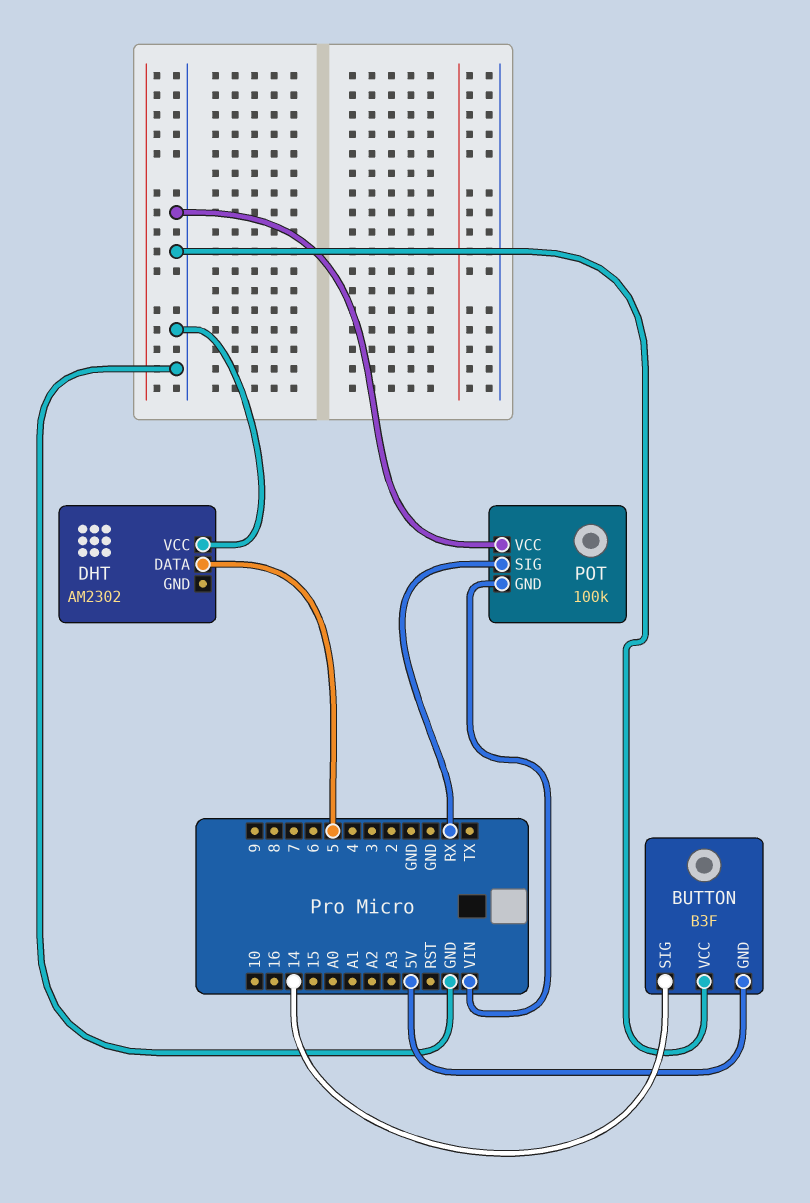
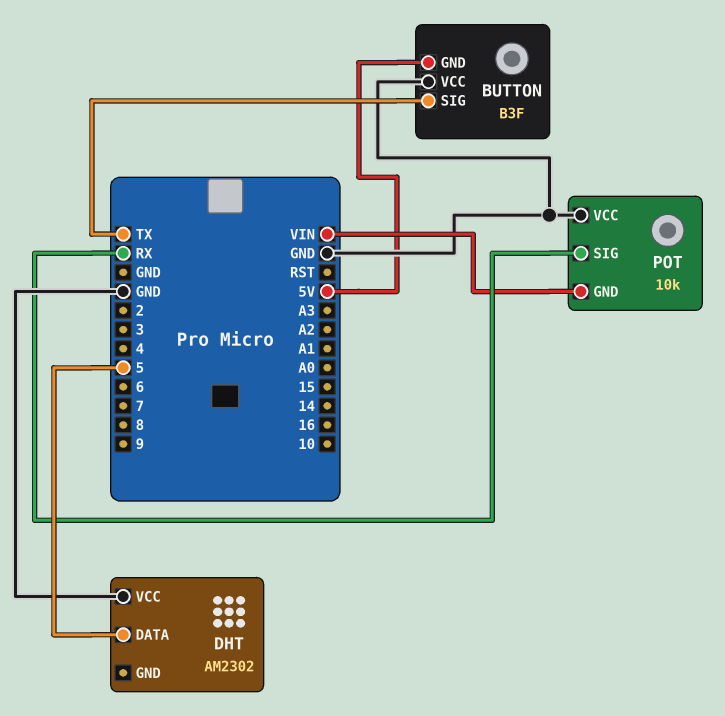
BUTTON pin SIG: 14 -> TX
POT: 100k -> 10k

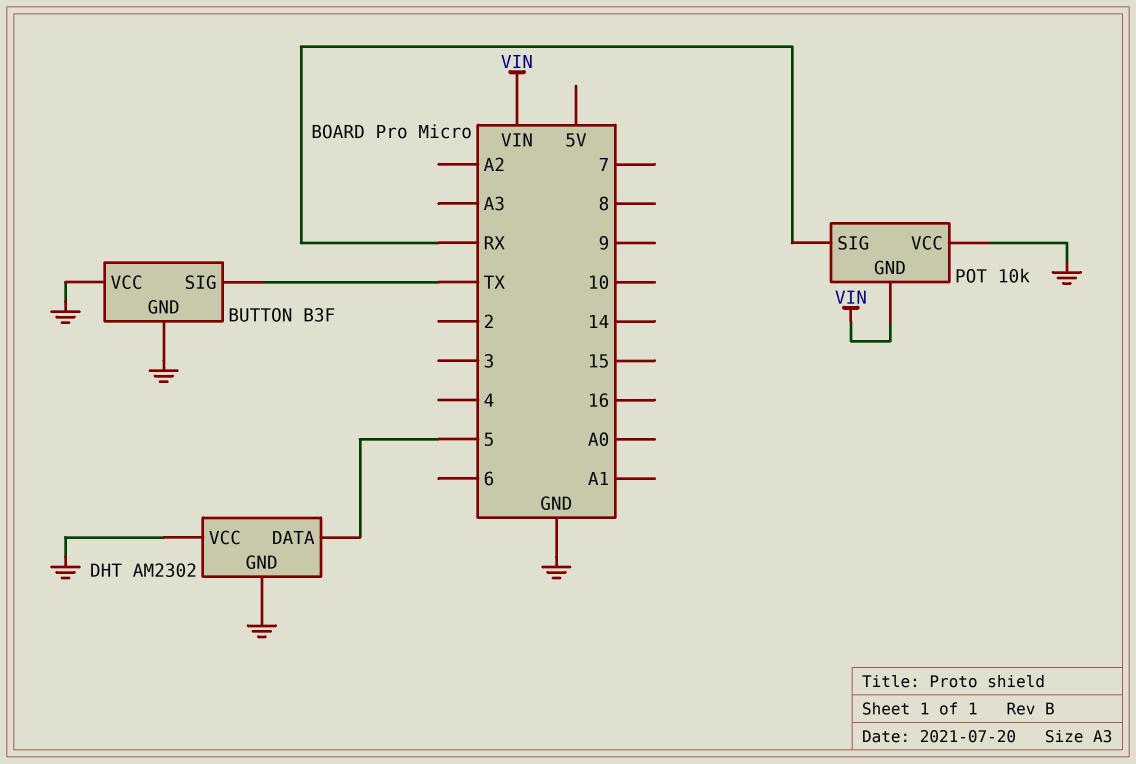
BUTTON pin GND: 5V -> GND
DHT pin GND: none -> GND

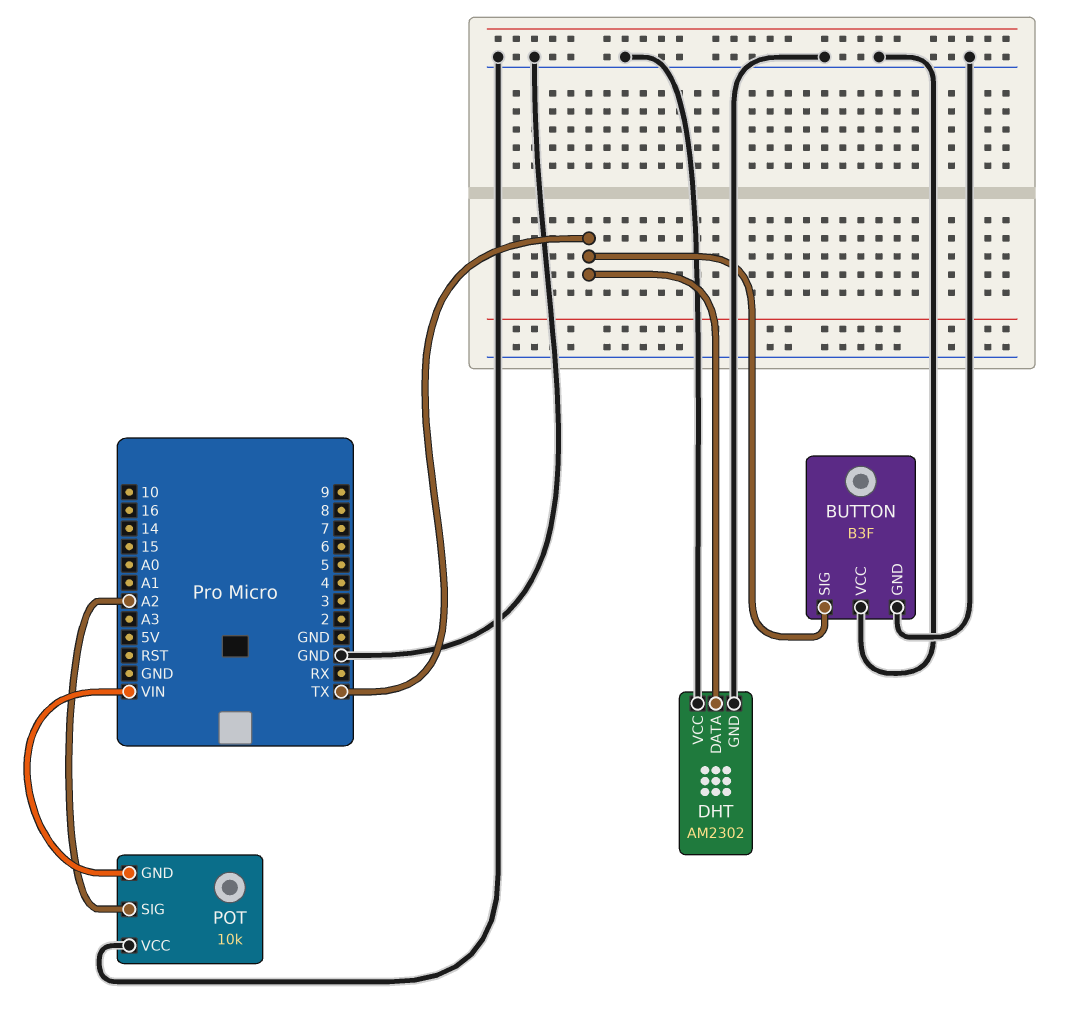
DHT pin DATA: 5 -> TX
POT pin SIG: RX -> A2

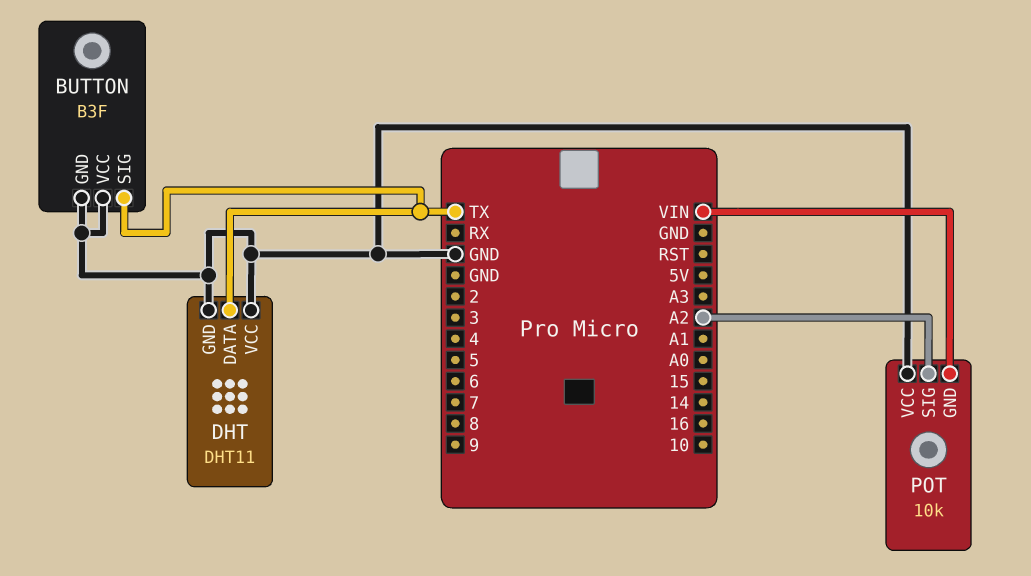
DHT: AM2302 -> DHT11

